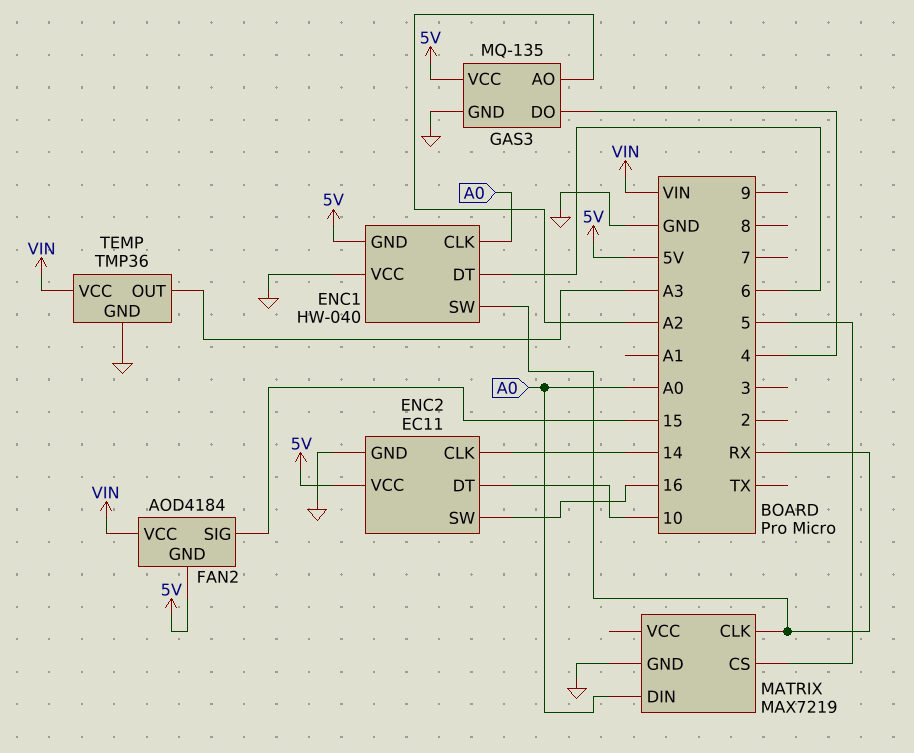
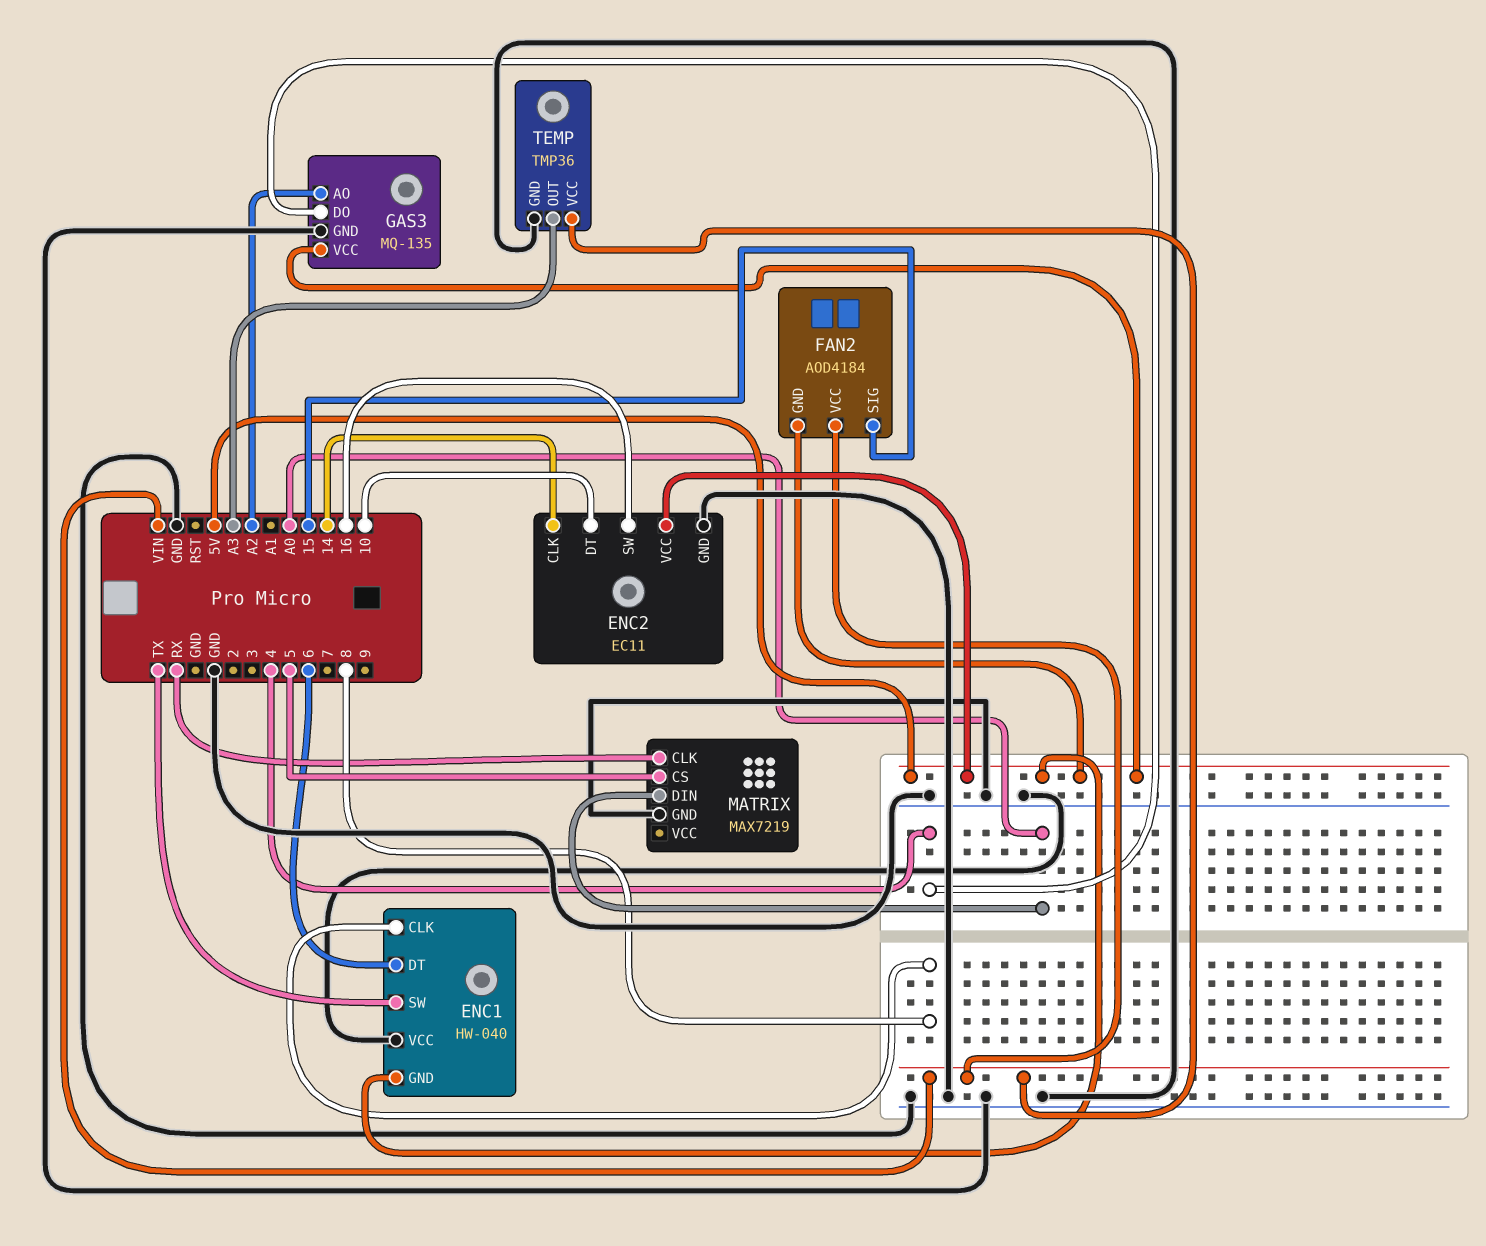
ENC1 pin CLK: A0 -> 8
ENC1 pin SW: RX -> TX

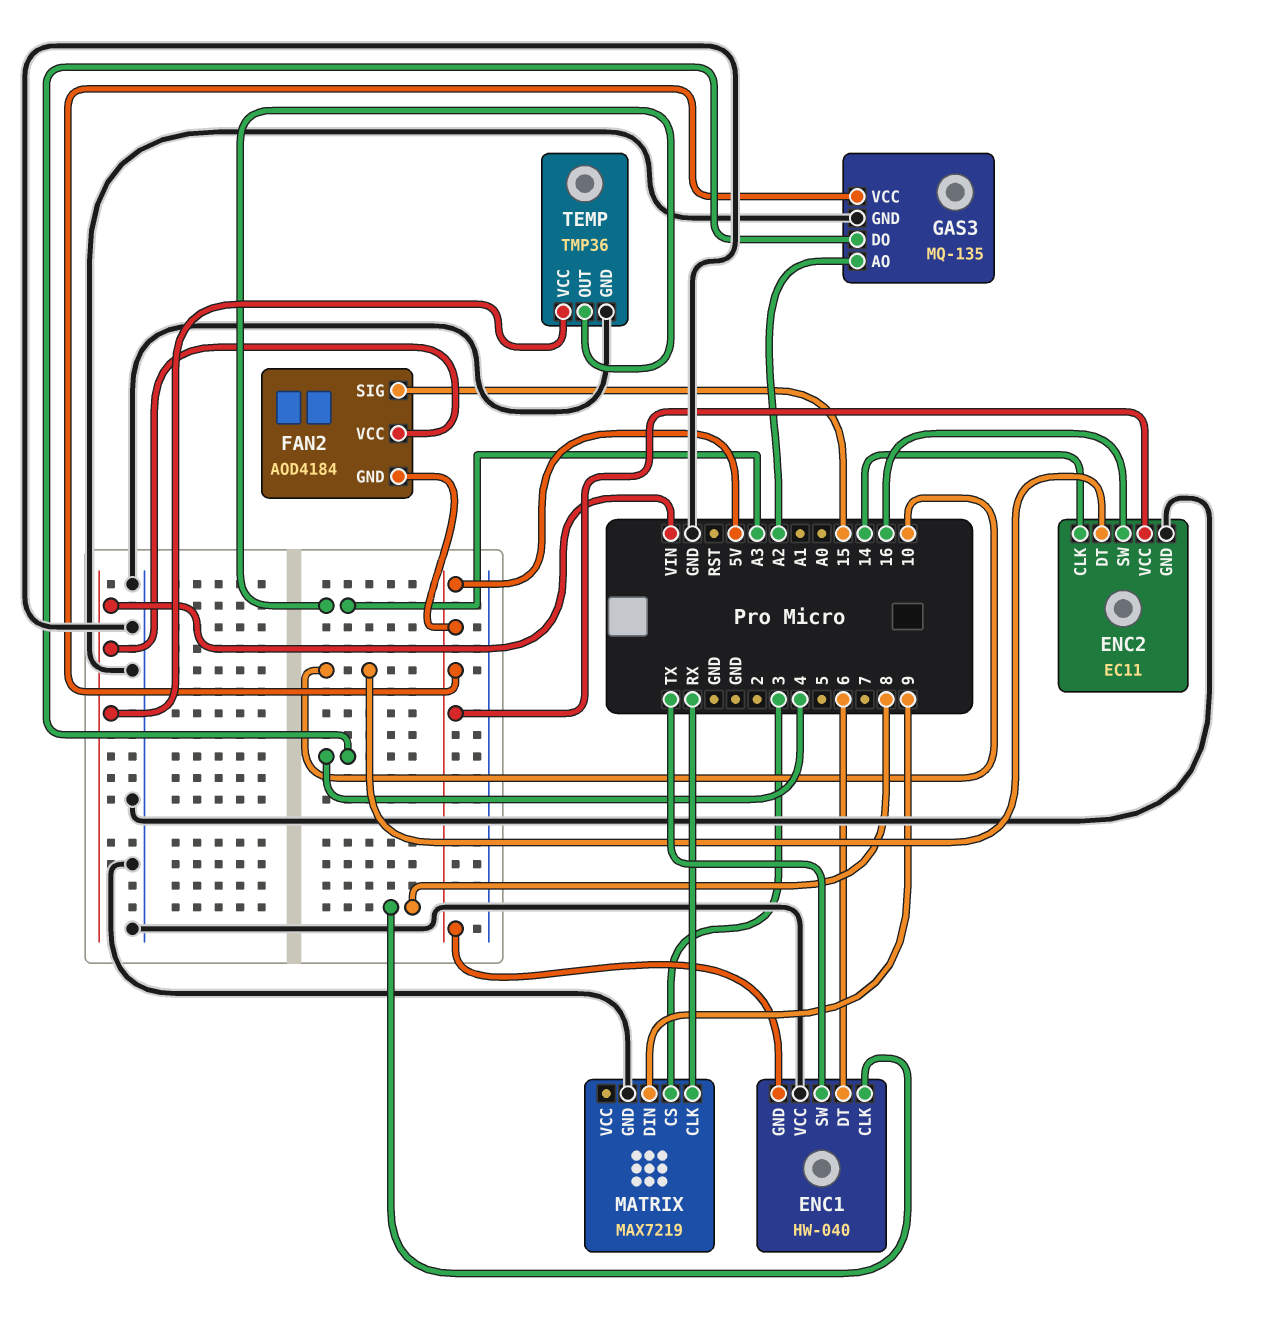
MATRIX pin CS: 5 -> 3
MATRIX pin DIN: A0 -> 9

